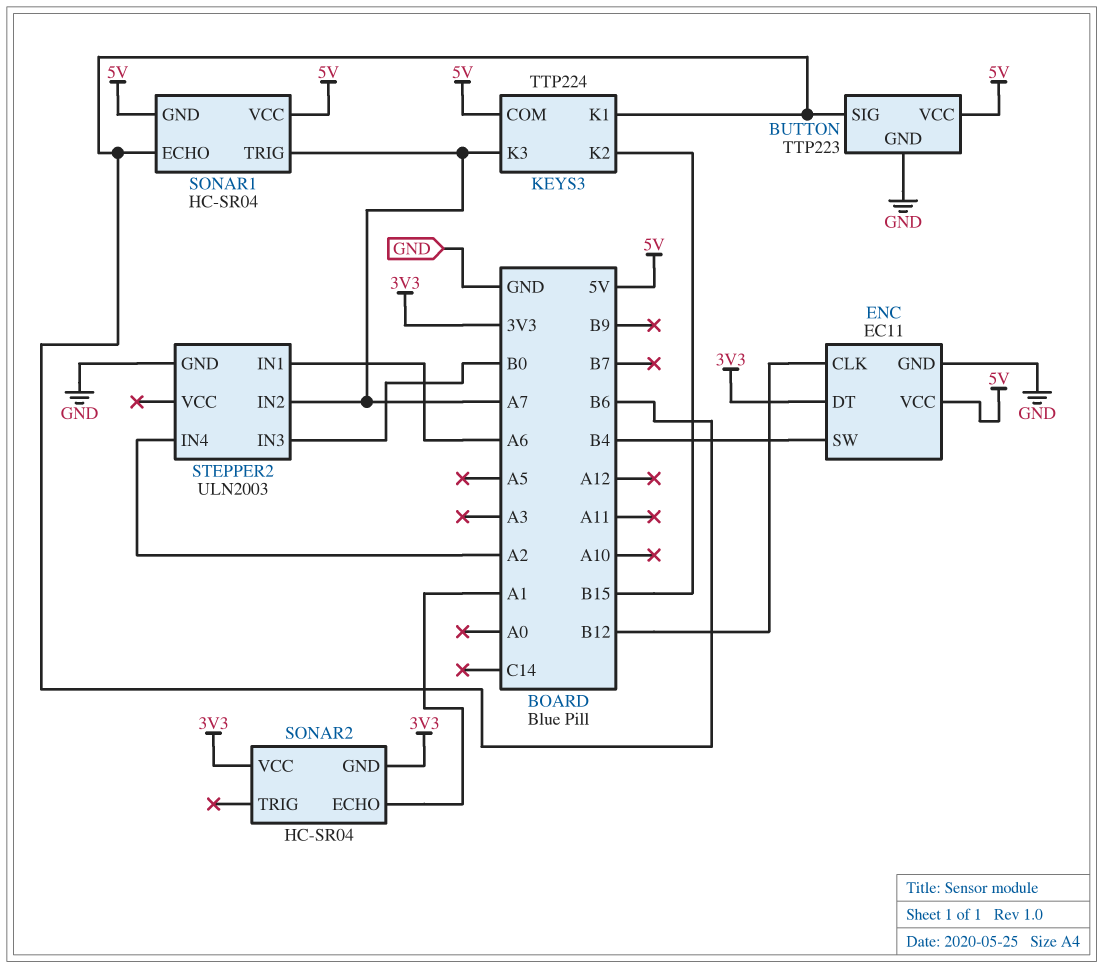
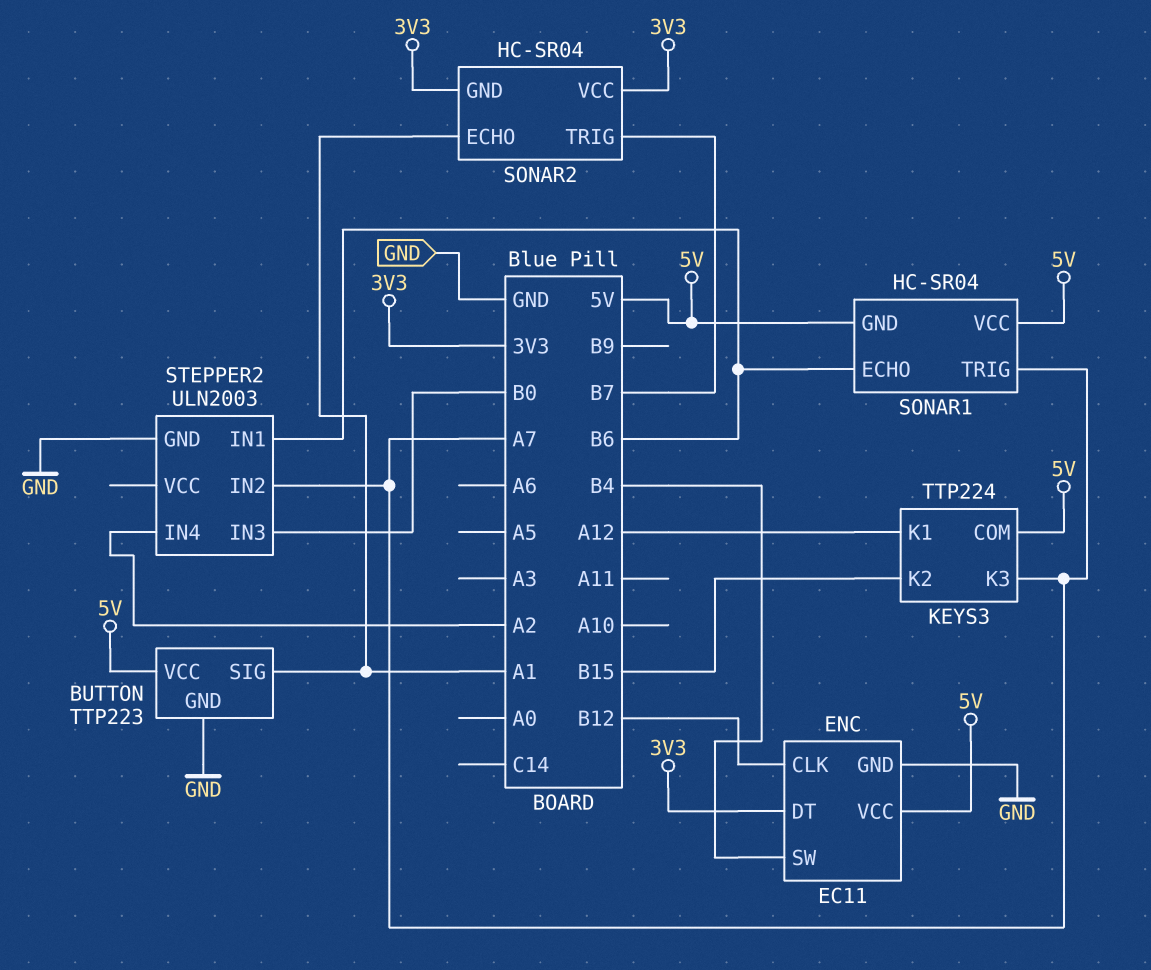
BUTTON pin SIG: B6 -> A1
KEYS3 pin K1: B6 -> A12
SONAR2 pin TRIG: none -> B7
STEPPER2 pin IN1: A6 -> B6

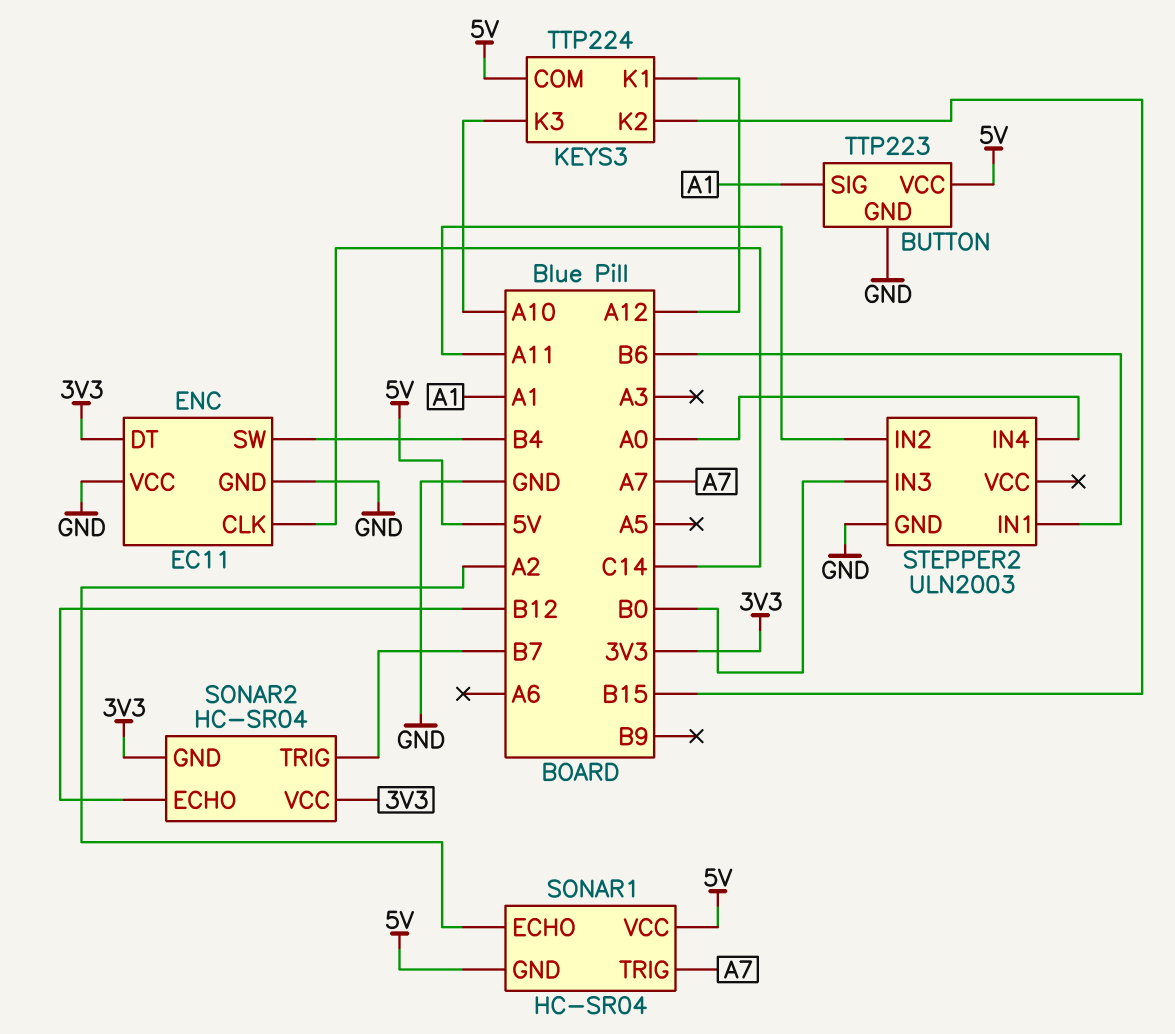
ENC pin CLK: B12 -> C14
ENC pin VCC: 5V -> GND
KEYS3 pin K3: A7 -> A10
SONAR1 pin ECHO: B6 -> A2
SONAR2 pin ECHO: A1 -> B12
STEPPER2 pin IN2: A7 -> A11
STEPPER2 pin IN4: A2 -> A0

